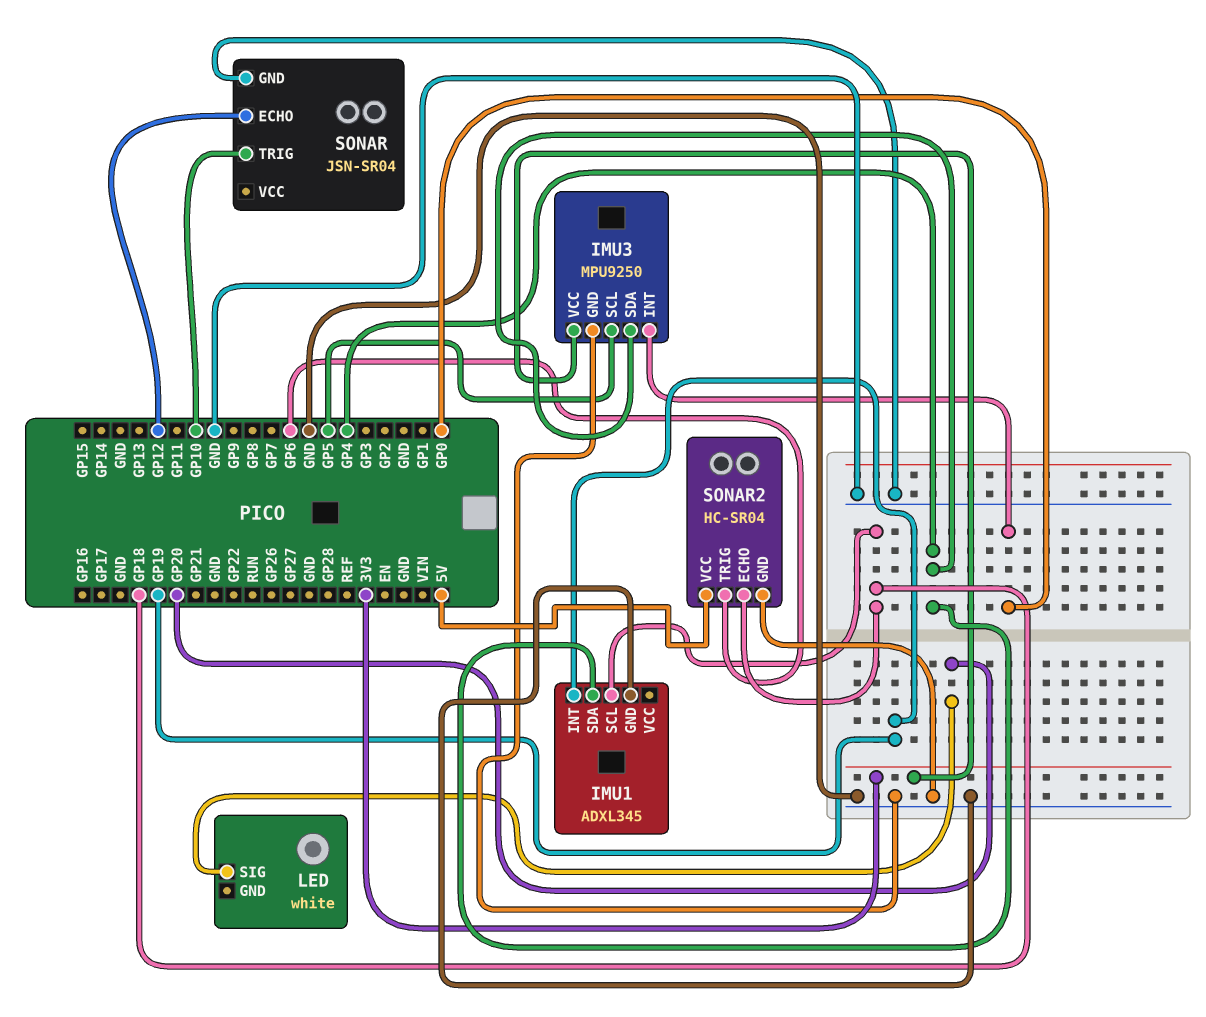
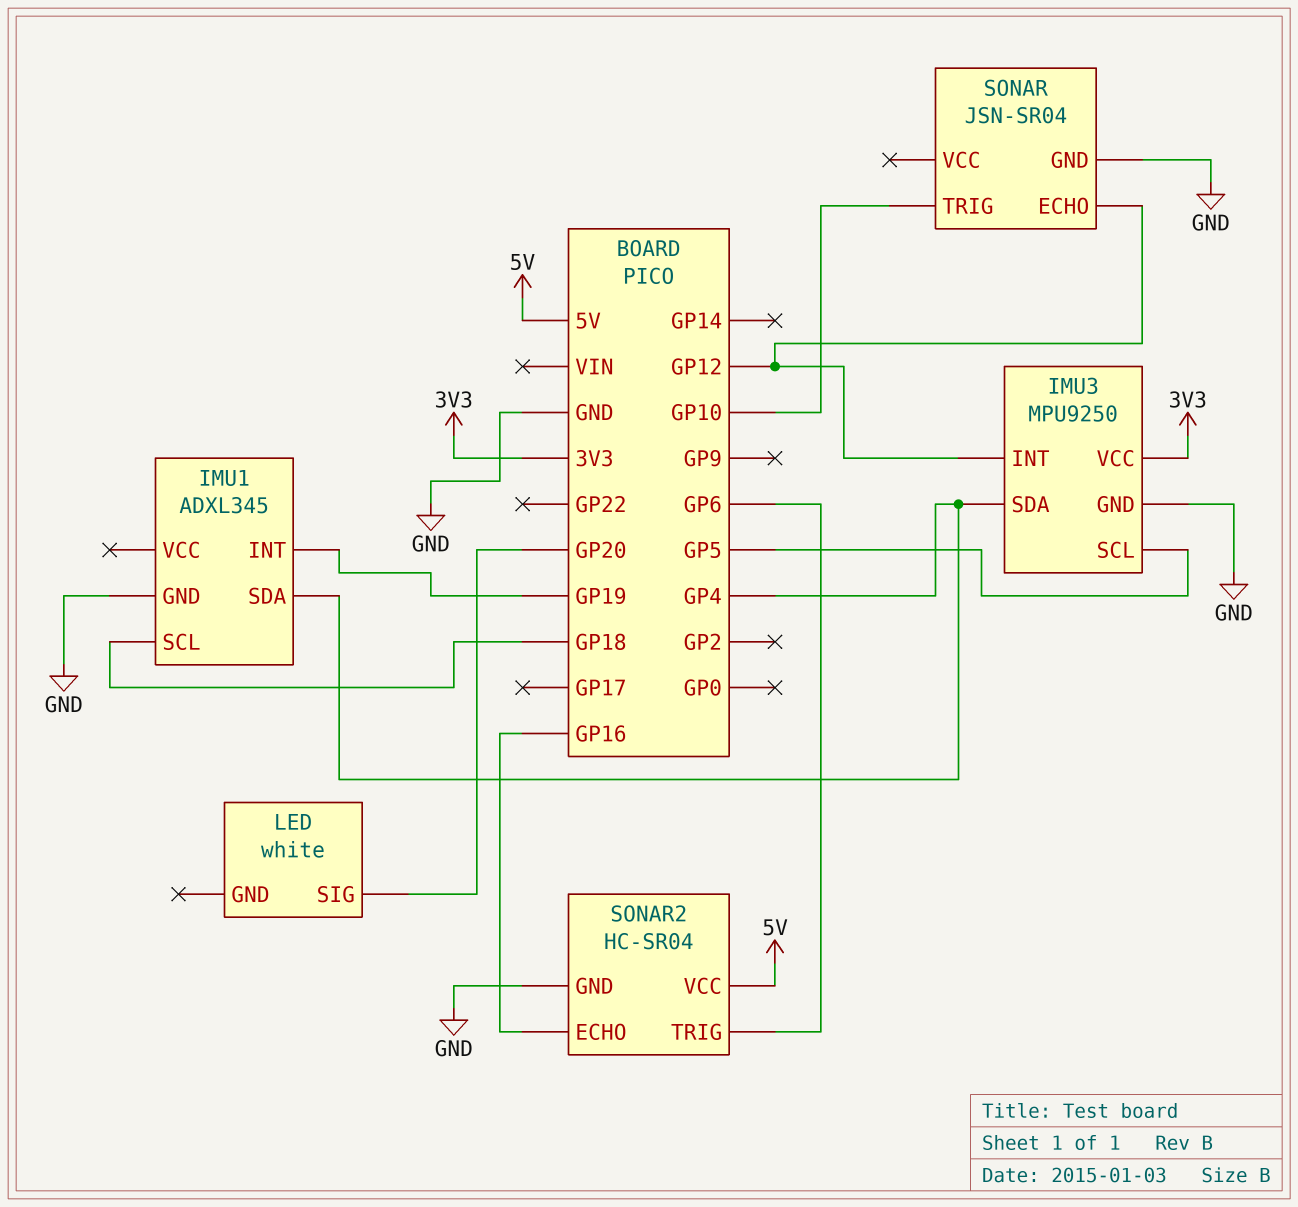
IMU3 pin INT: GP0 -> GP12
SONAR2 pin ECHO: GP18 -> GP16

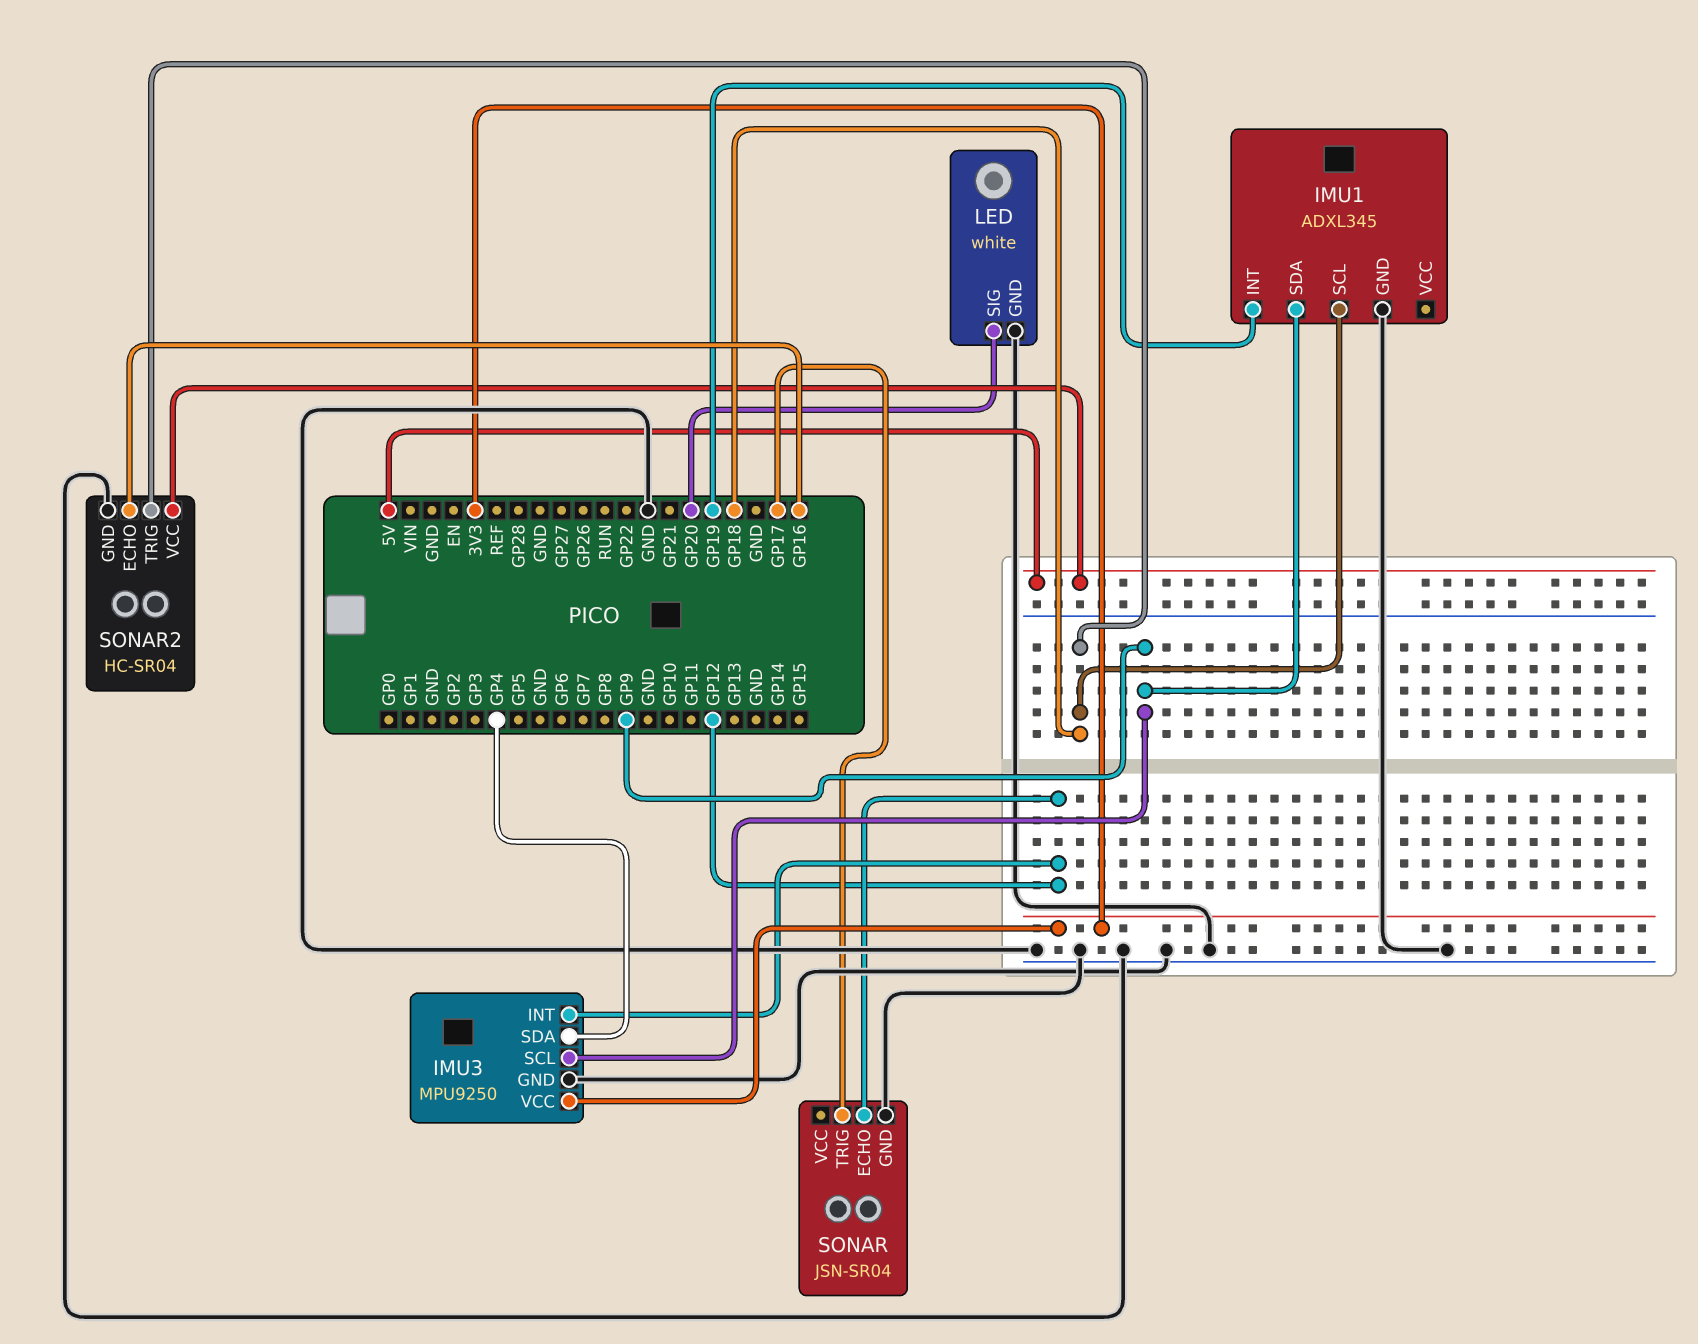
IMU1 pin SDA: GP4 -> GP9
IMU3 pin SCL: GP5 -> GP9
LED pin GND: none -> GND
SONAR pin TRIG: GP10 -> GP17
SONAR2 pin TRIG: GP6 -> GP18

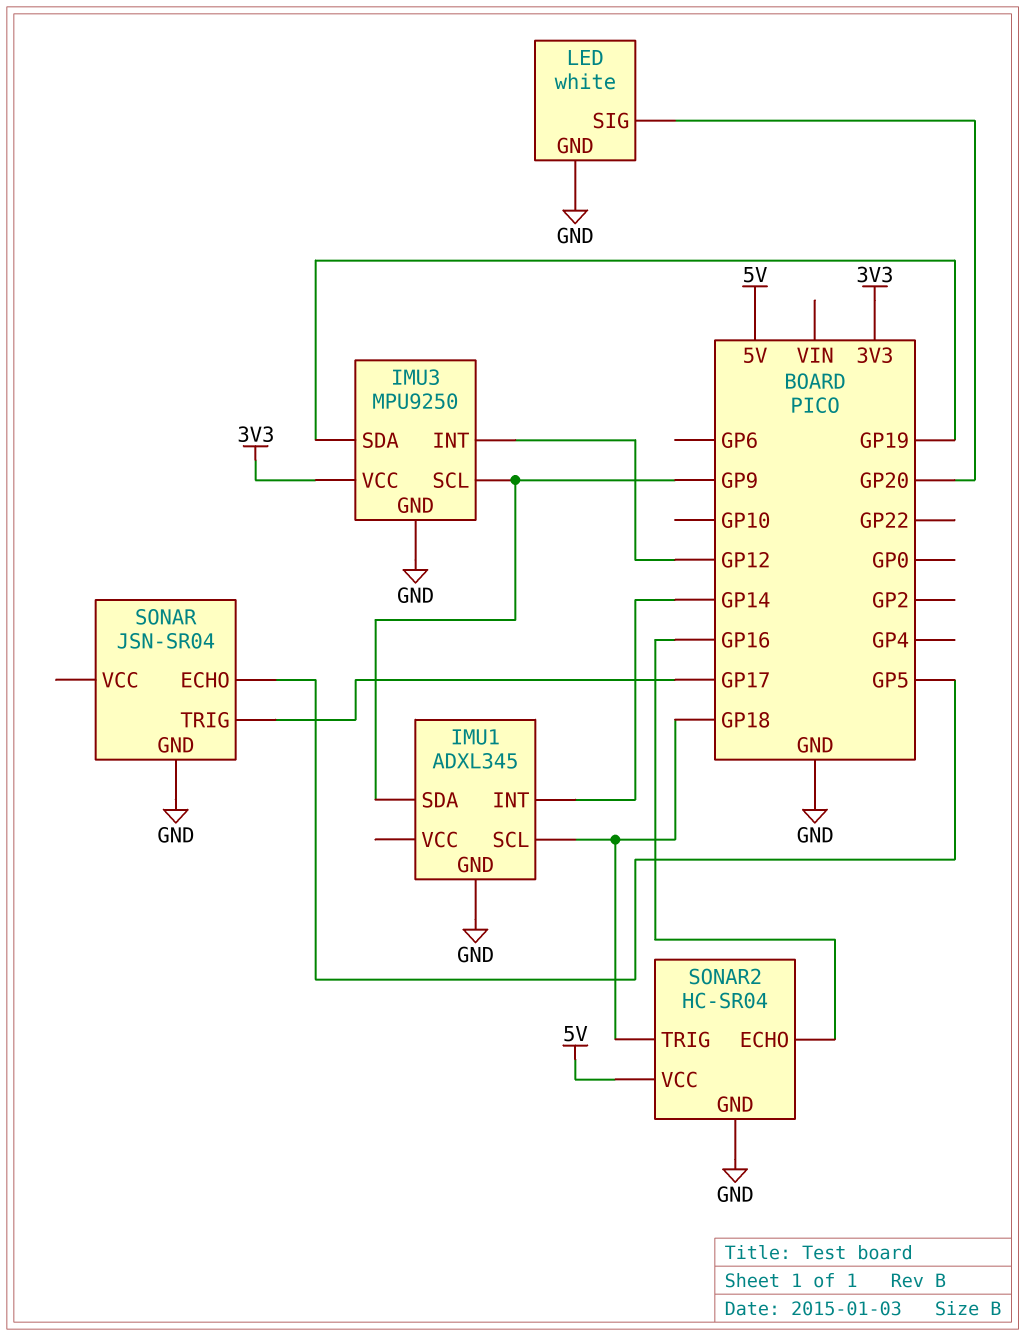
IMU1 pin INT: GP19 -> GP14
IMU3 pin SDA: GP4 -> GP19
SONAR pin ECHO: GP12 -> GP5

